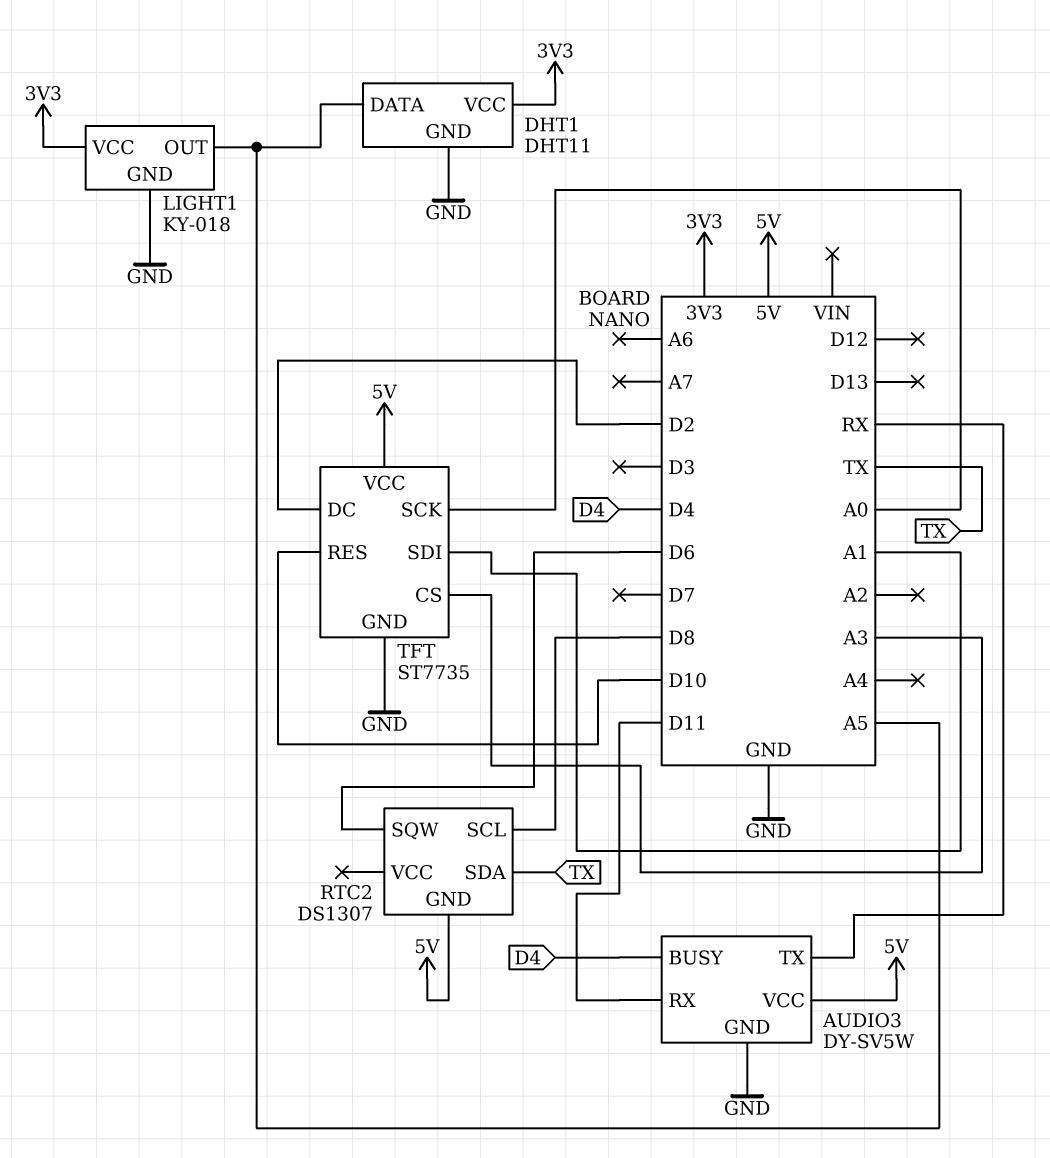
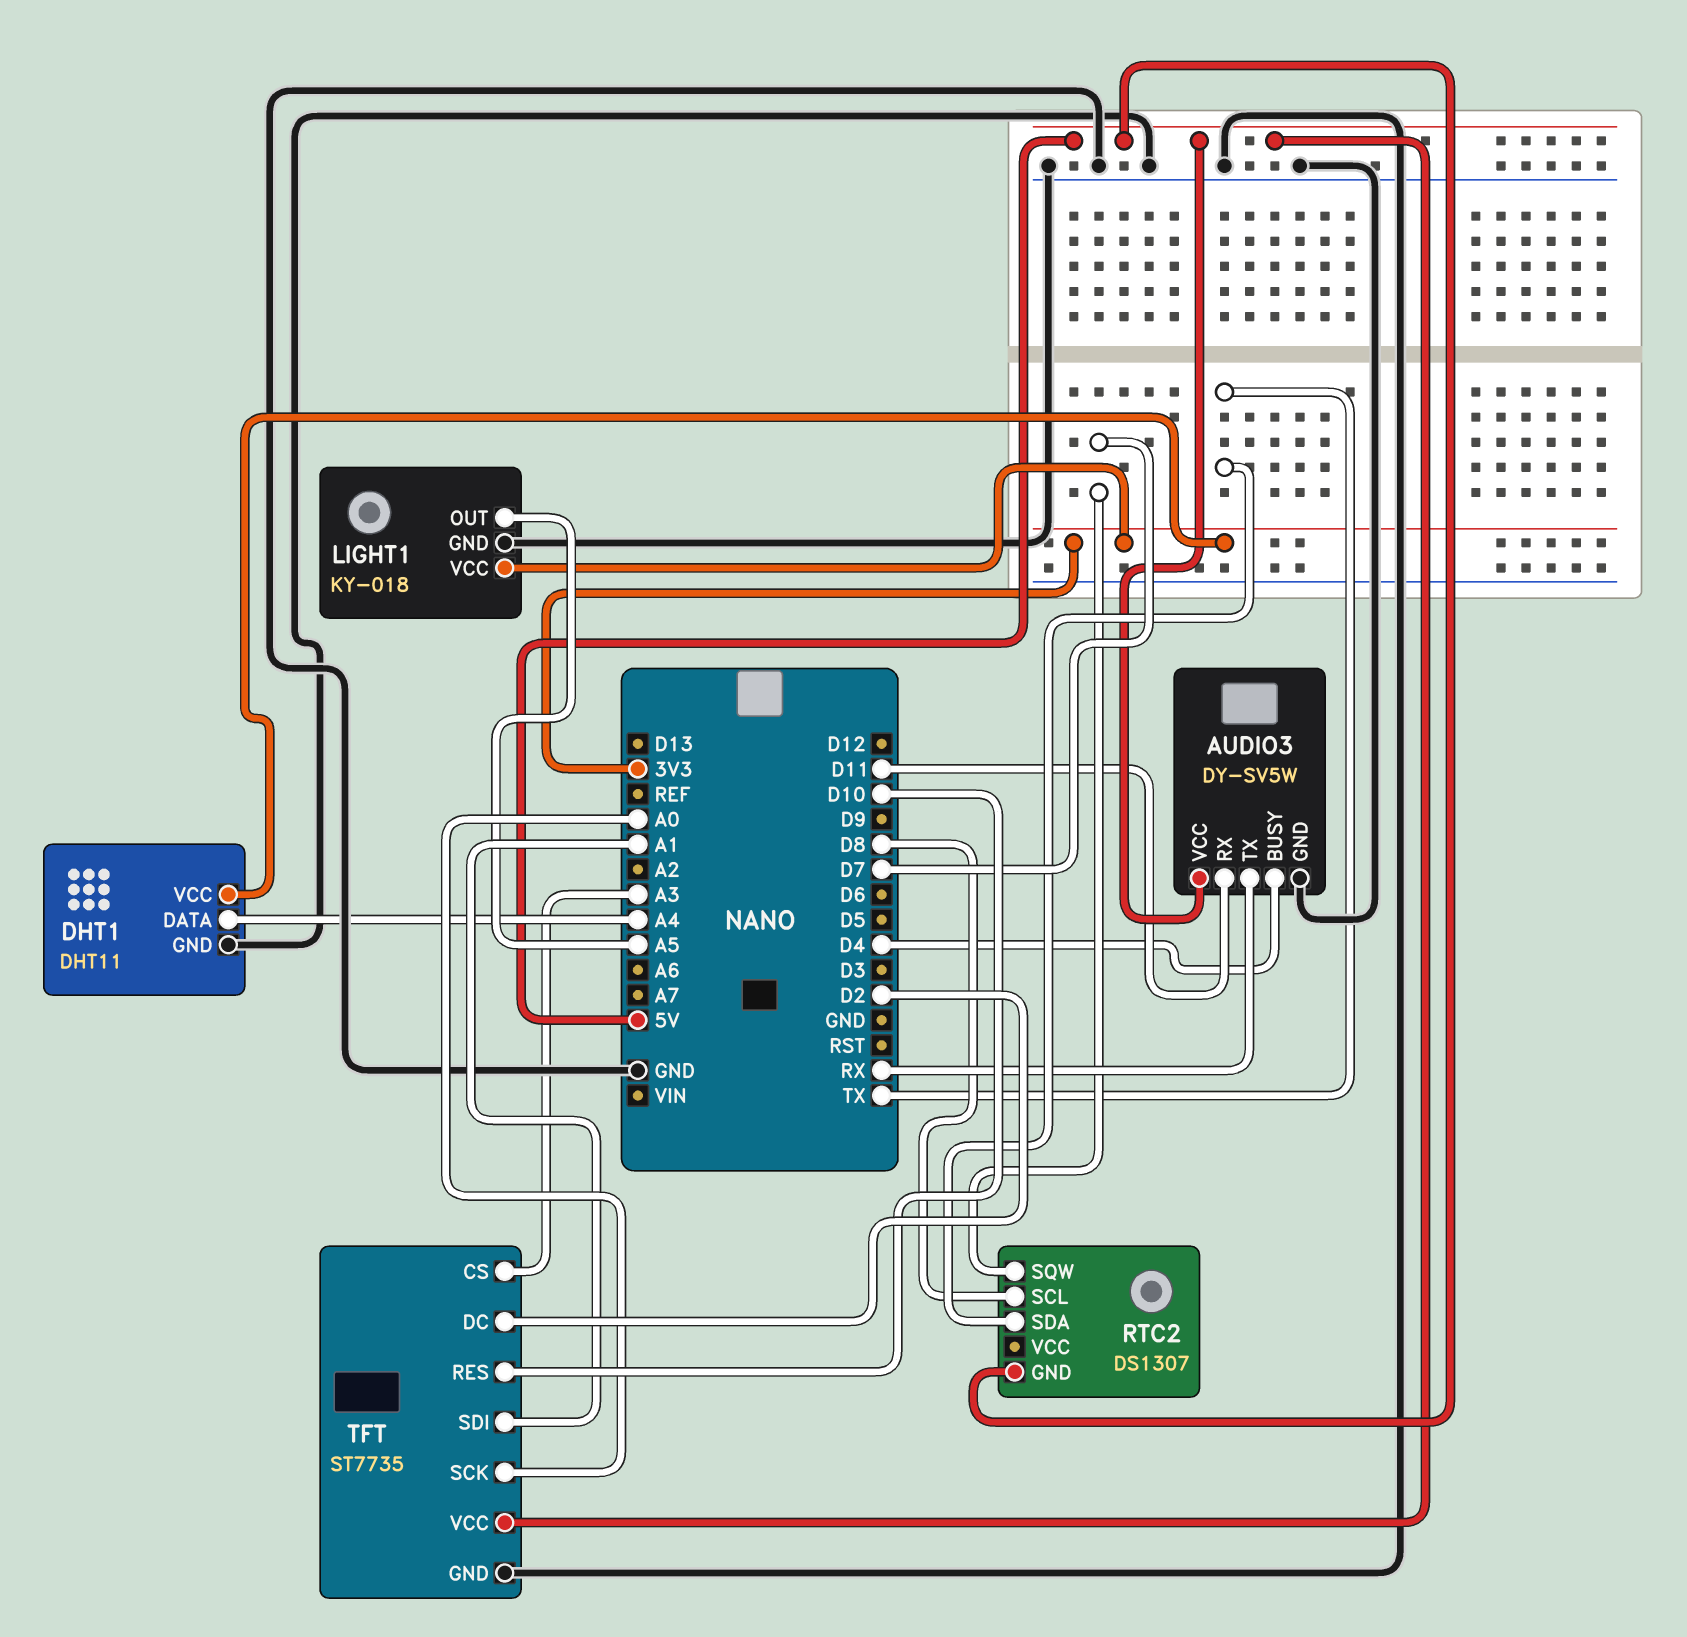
DHT1 pin DATA: A5 -> A4
RTC2 pin SQW: D6 -> D7

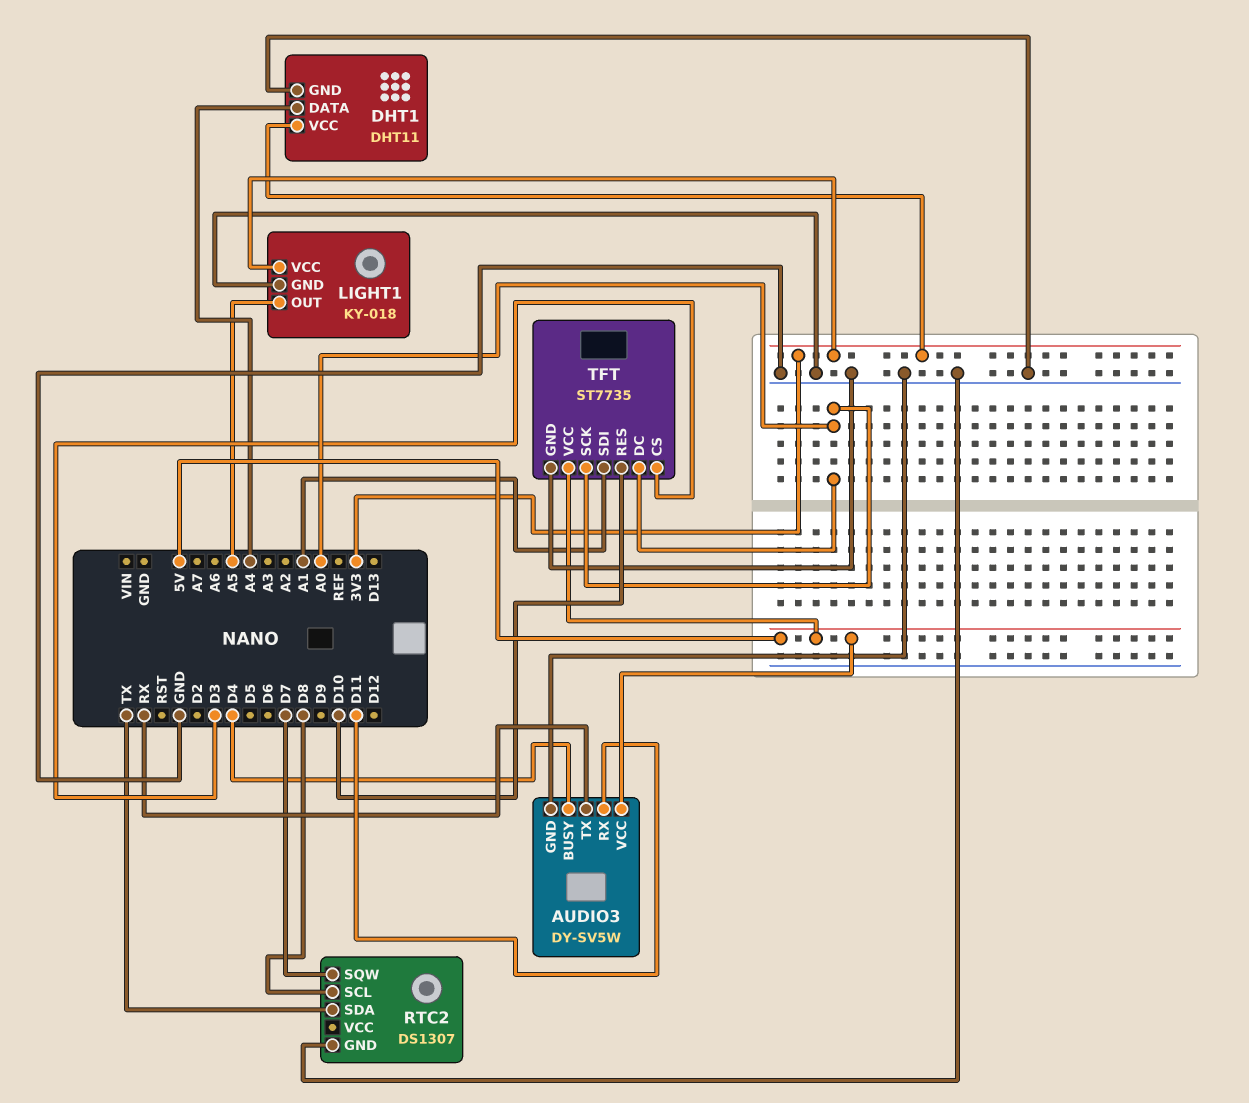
RTC2 pin GND: 5V -> GND
TFT pin CS: A3 -> D3
TFT pin DC: D2 -> A0

